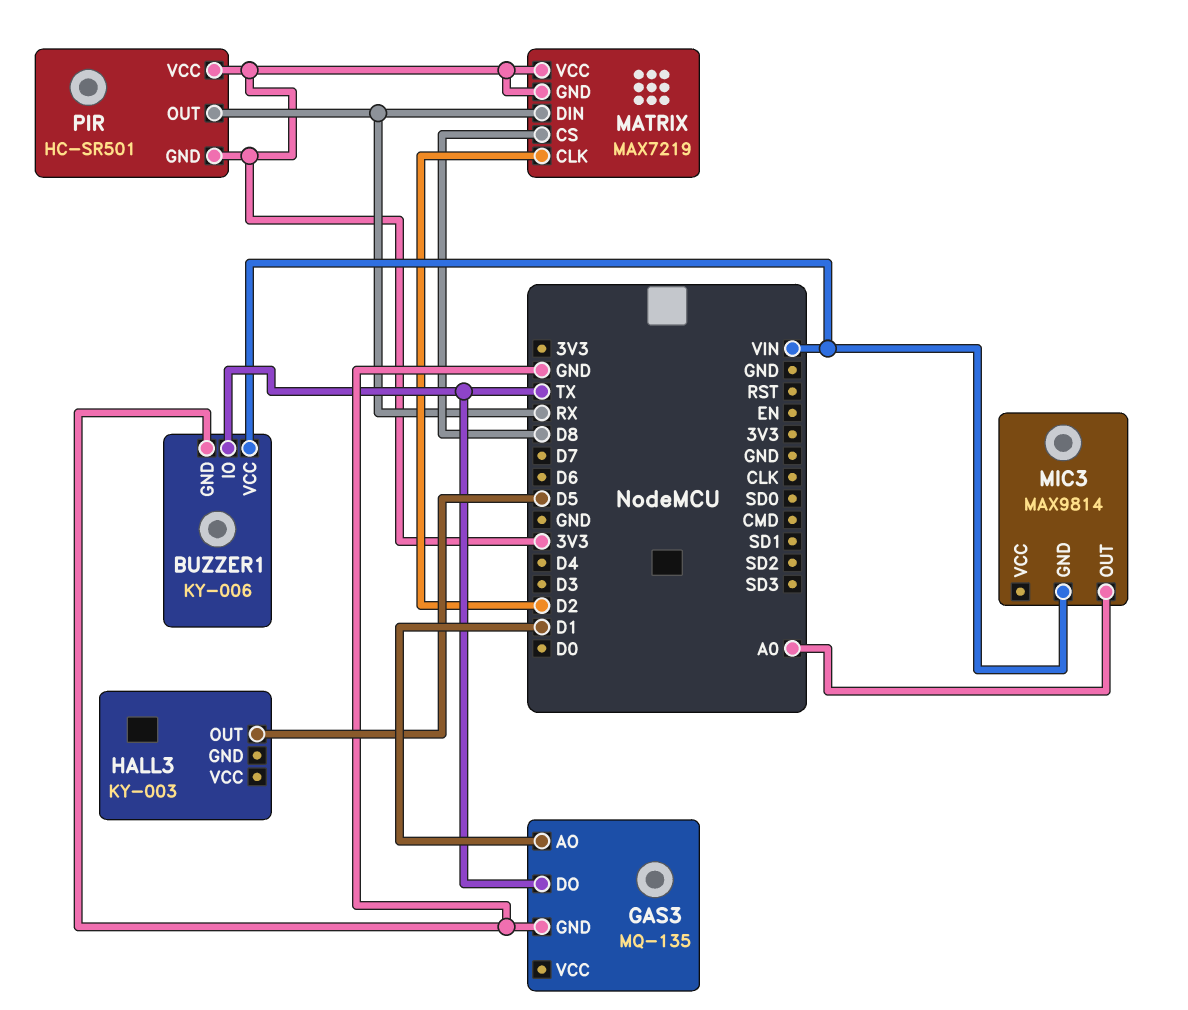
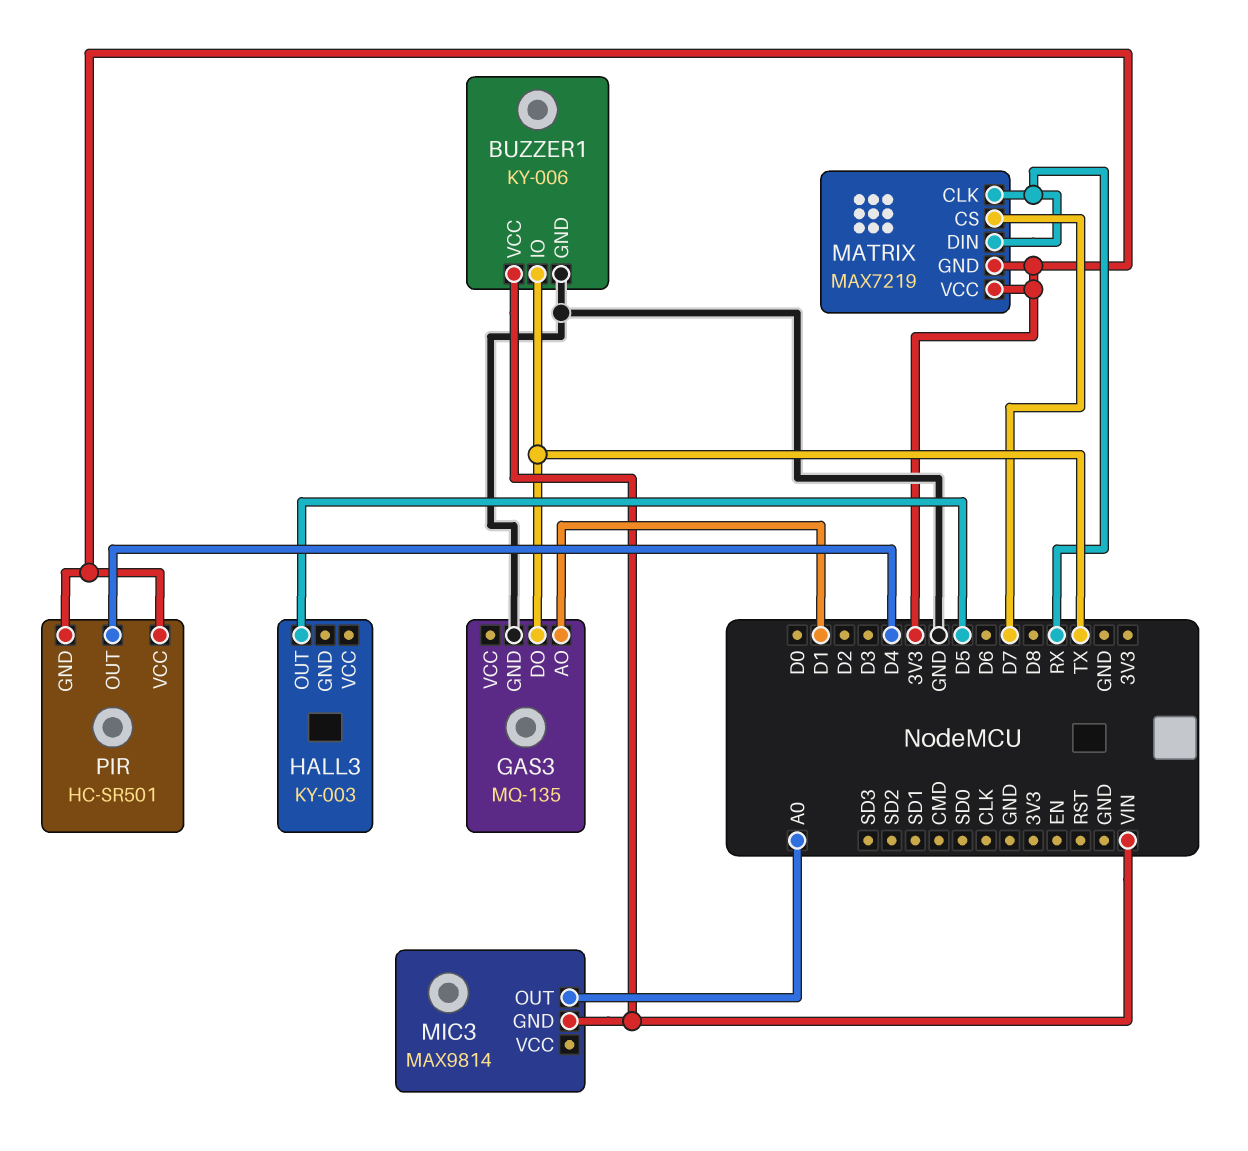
MATRIX pin CLK: D2 -> RX
MATRIX pin CS: D8 -> D7
PIR pin OUT: RX -> D4

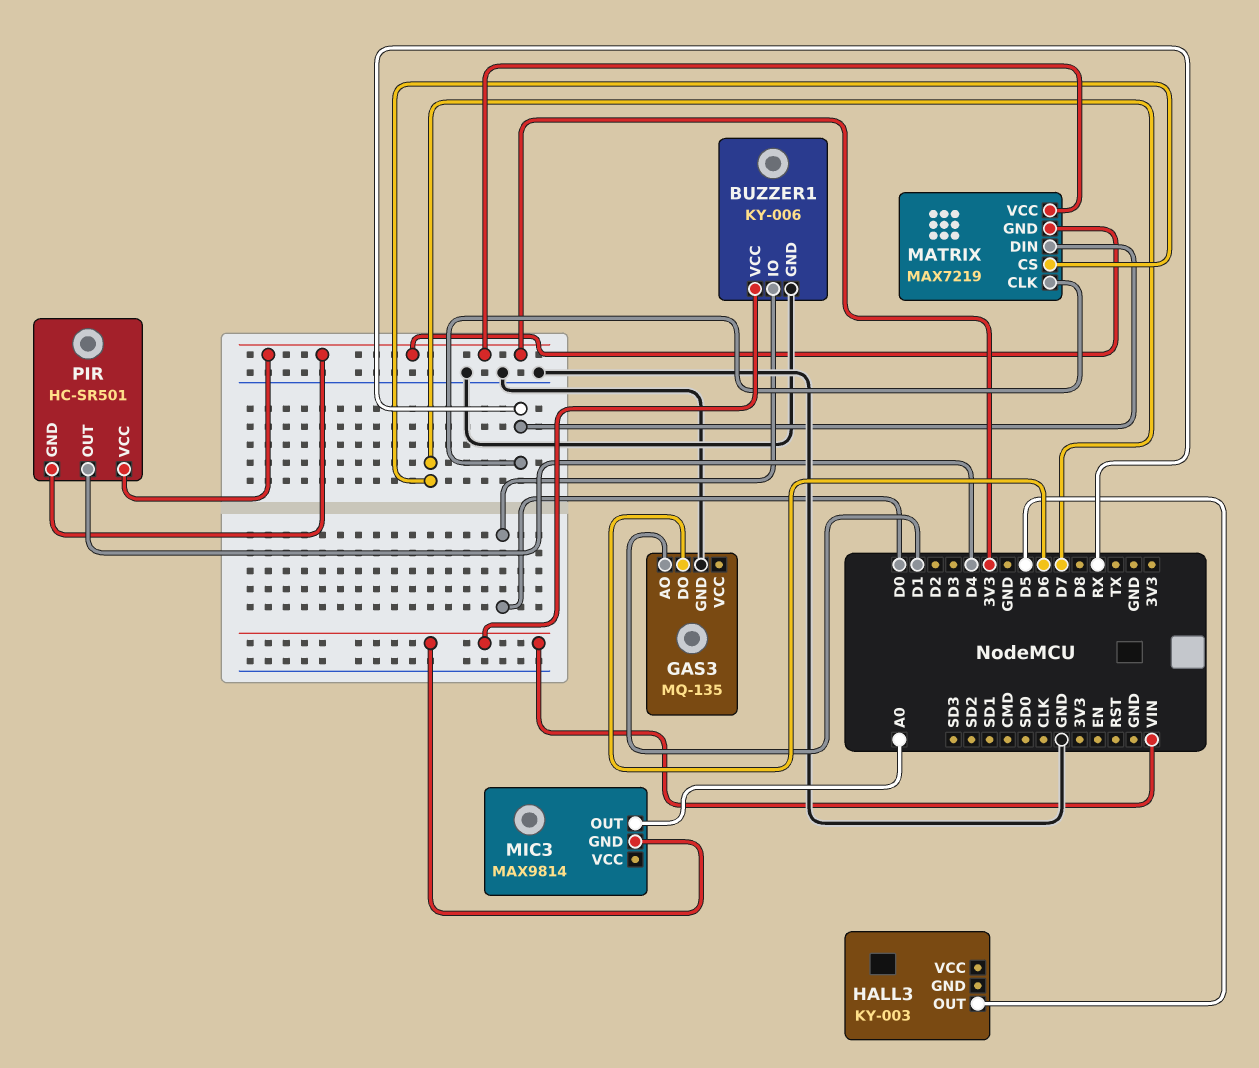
BUZZER1 pin IO: TX -> D0
GAS3 pin DO: TX -> D6

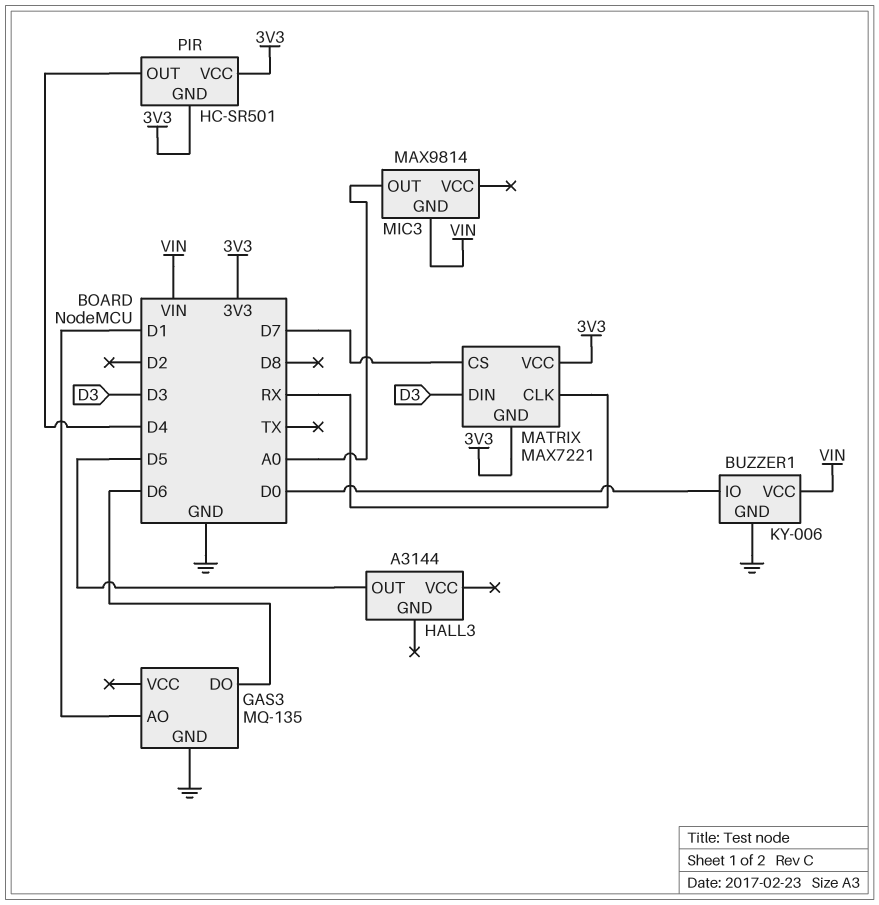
HALL3: KY-003 -> A3144
MATRIX: MAX7219 -> MAX7221
MATRIX pin DIN: RX -> D3

